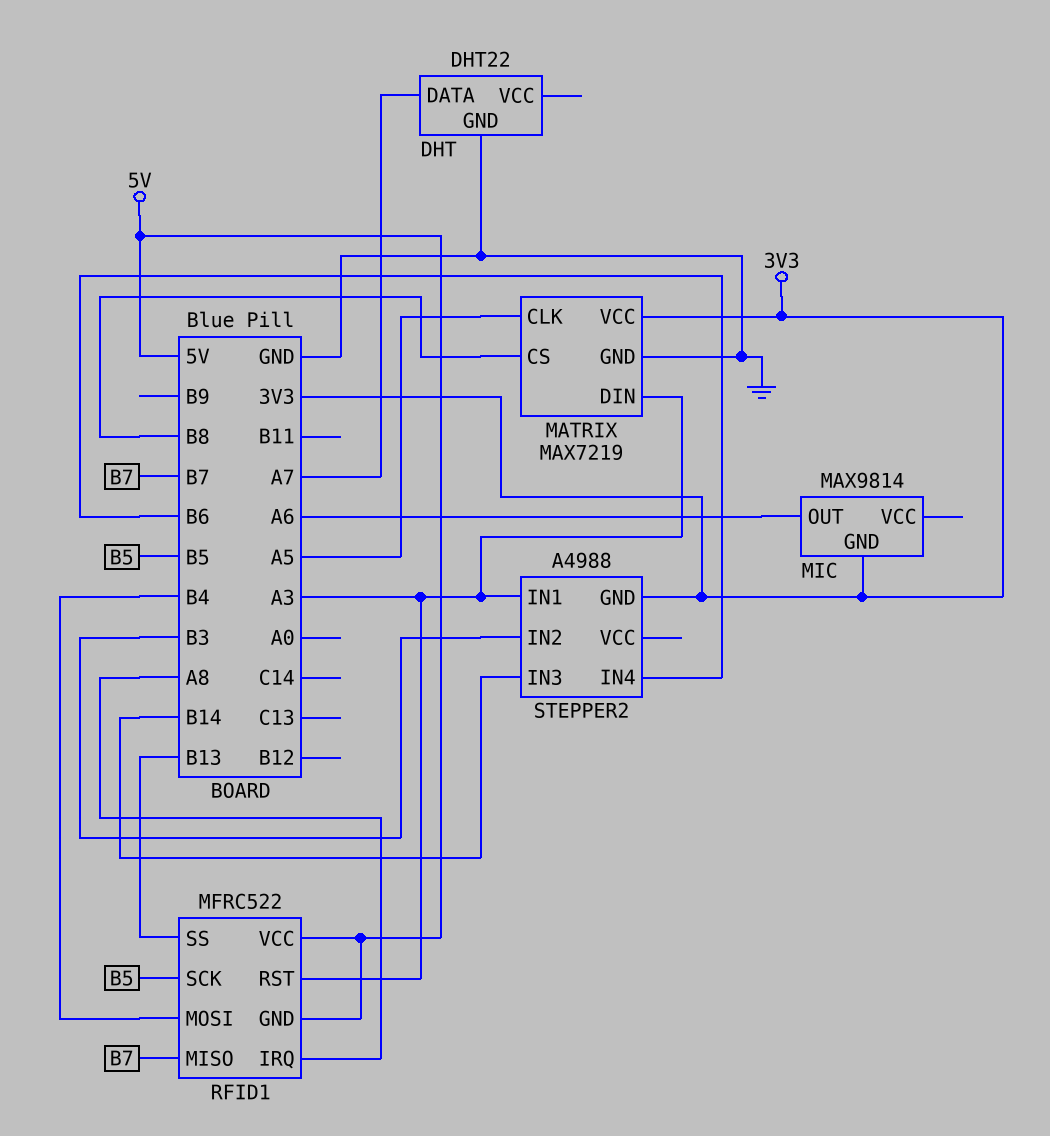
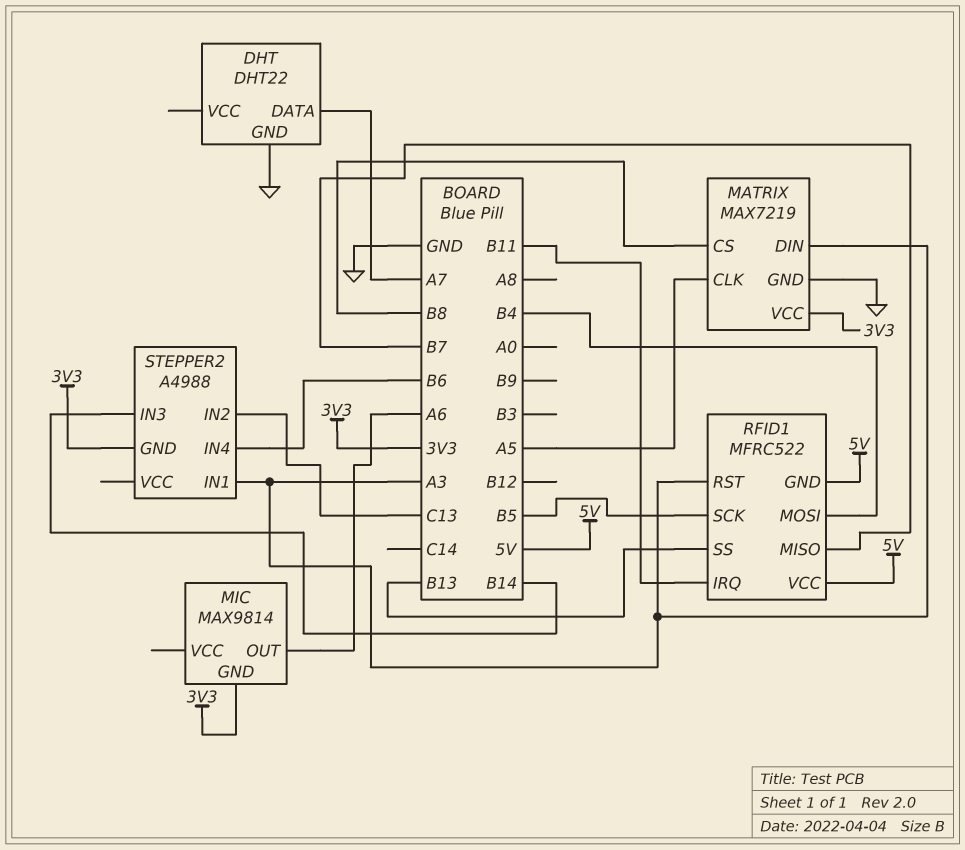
RFID1 pin IRQ: A8 -> B11
STEPPER2 pin IN2: B3 -> C13

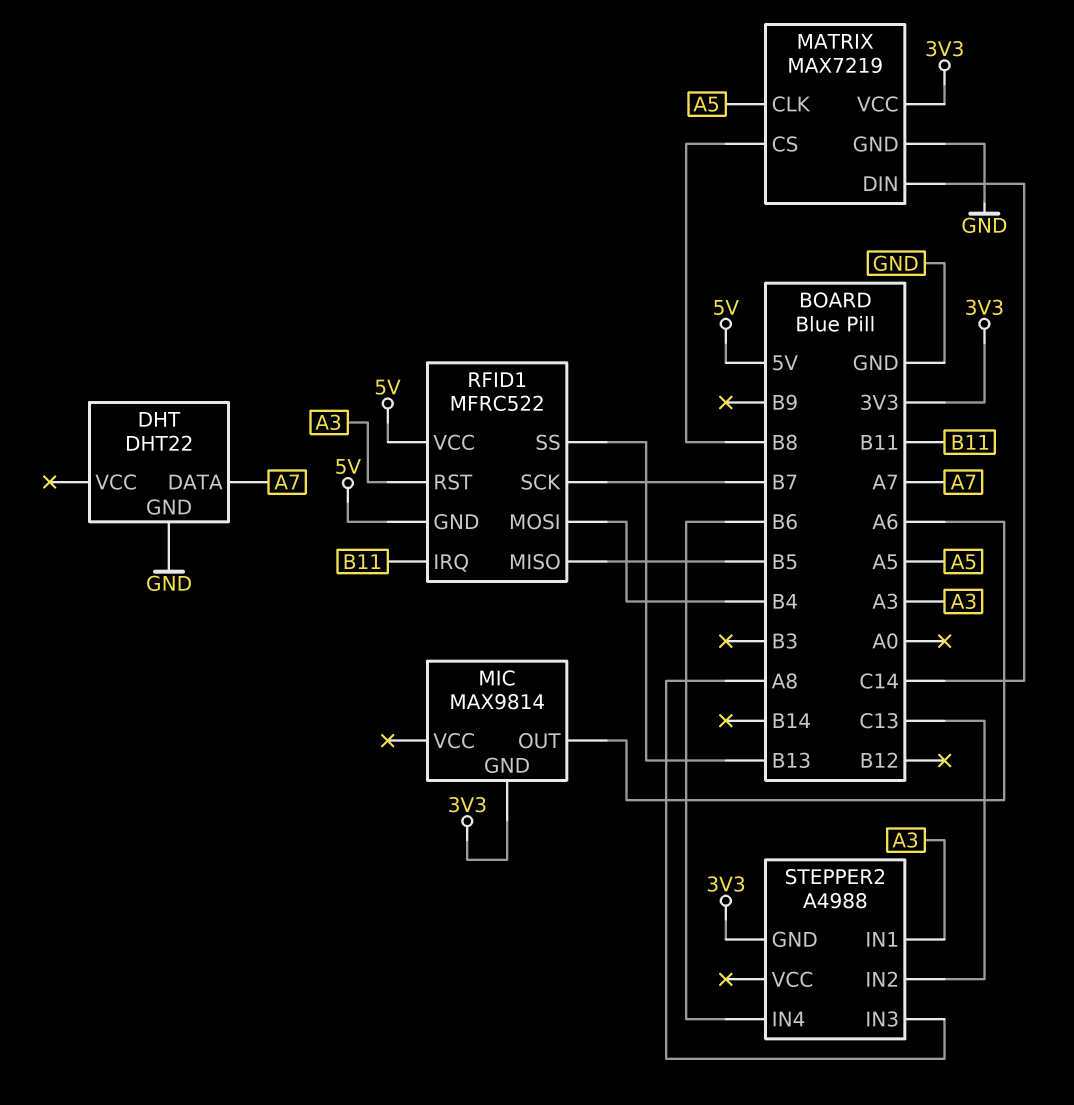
MATRIX pin DIN: A3 -> C14
RFID1 pin MISO: B7 -> B5
RFID1 pin SCK: B5 -> B7
STEPPER2 pin IN3: B14 -> A8

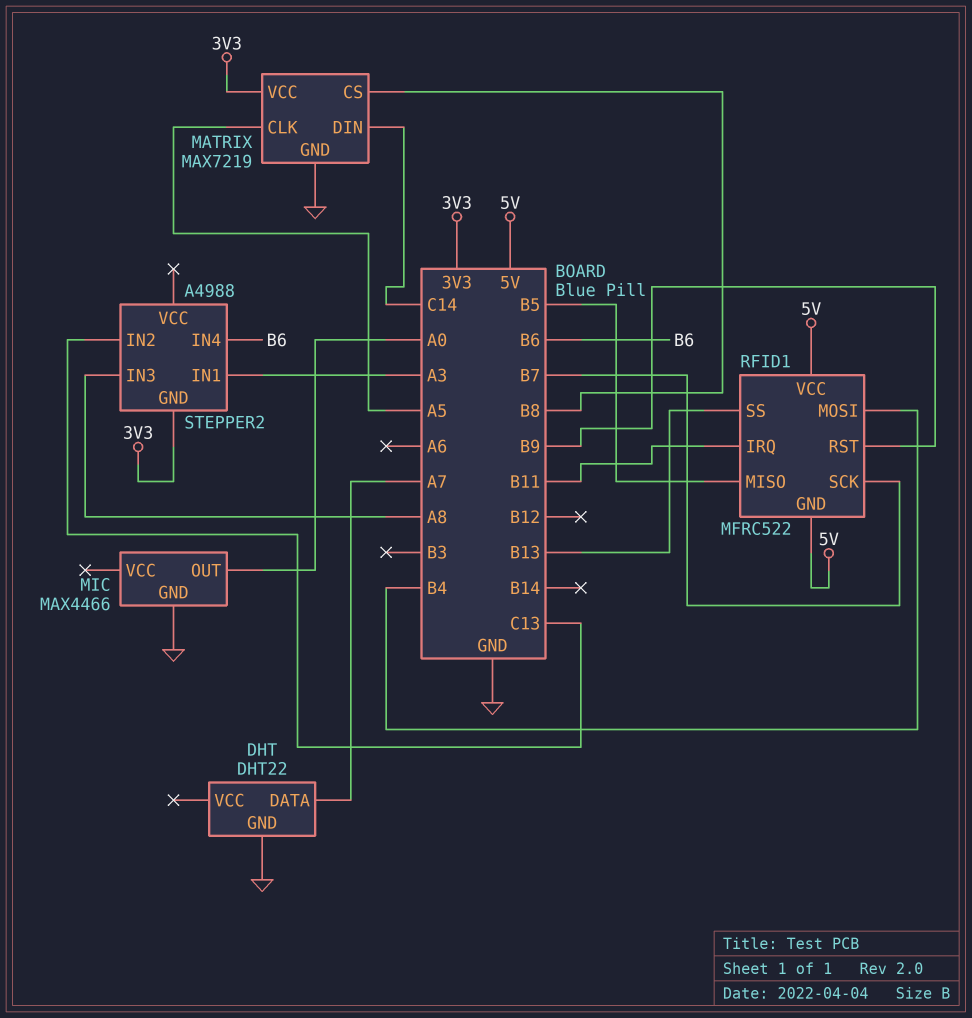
MIC: MAX9814 -> MAX4466
MIC pin GND: 3V3 -> GND
MIC pin OUT: A6 -> A0
RFID1 pin RST: A3 -> B9

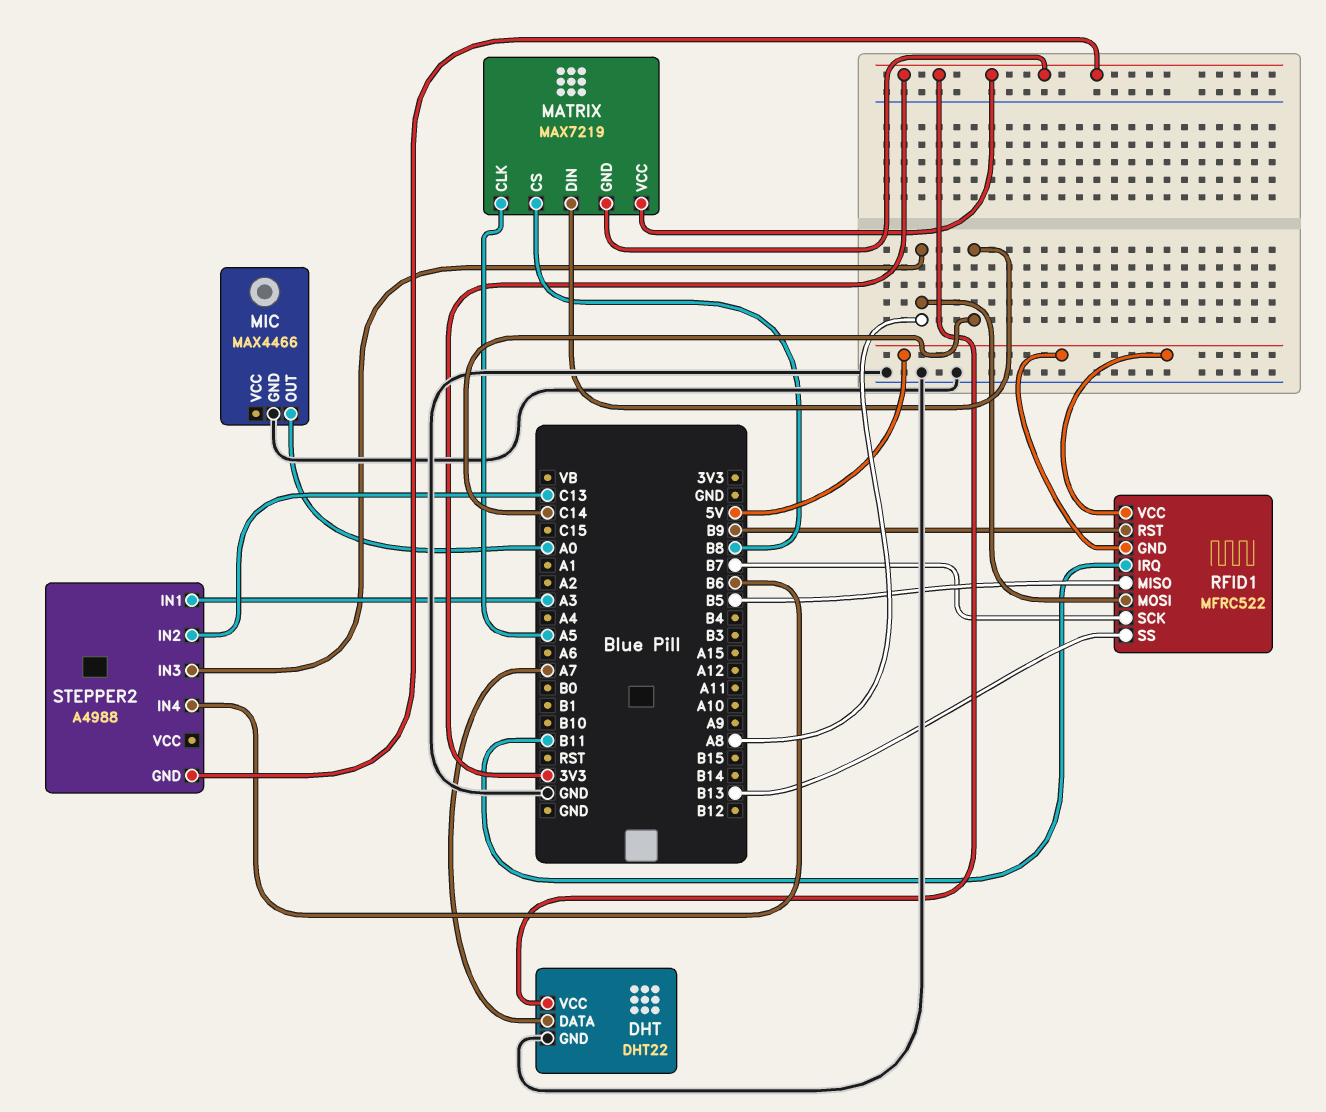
DHT pin VCC: none -> 3V3
MATRIX pin GND: GND -> 3V3
RFID1 pin MOSI: B4 -> A8

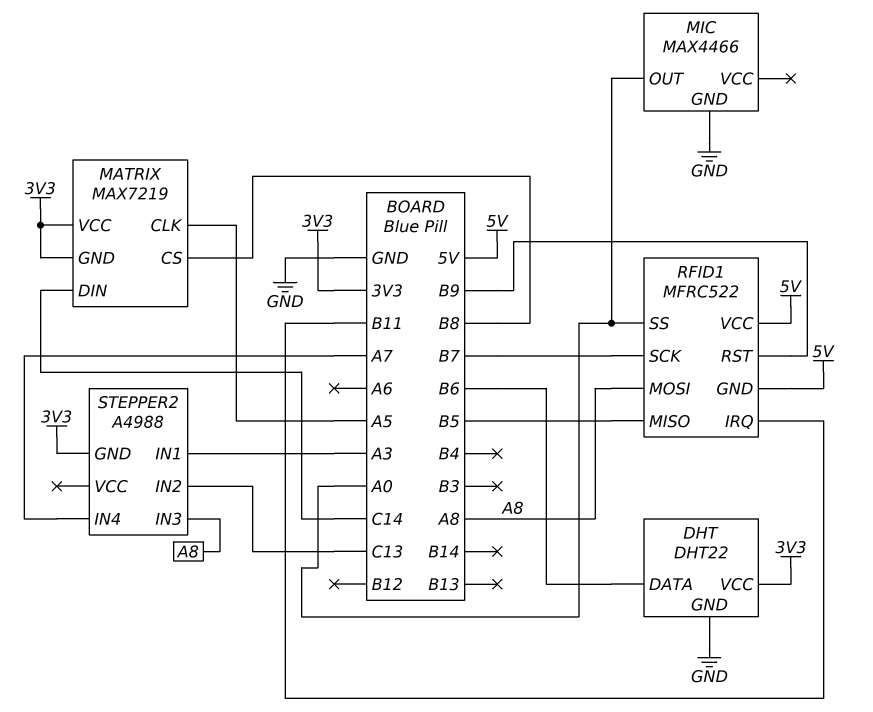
DHT pin DATA: A7 -> B6
RFID1 pin SS: B13 -> A0
STEPPER2 pin IN4: B6 -> A7

